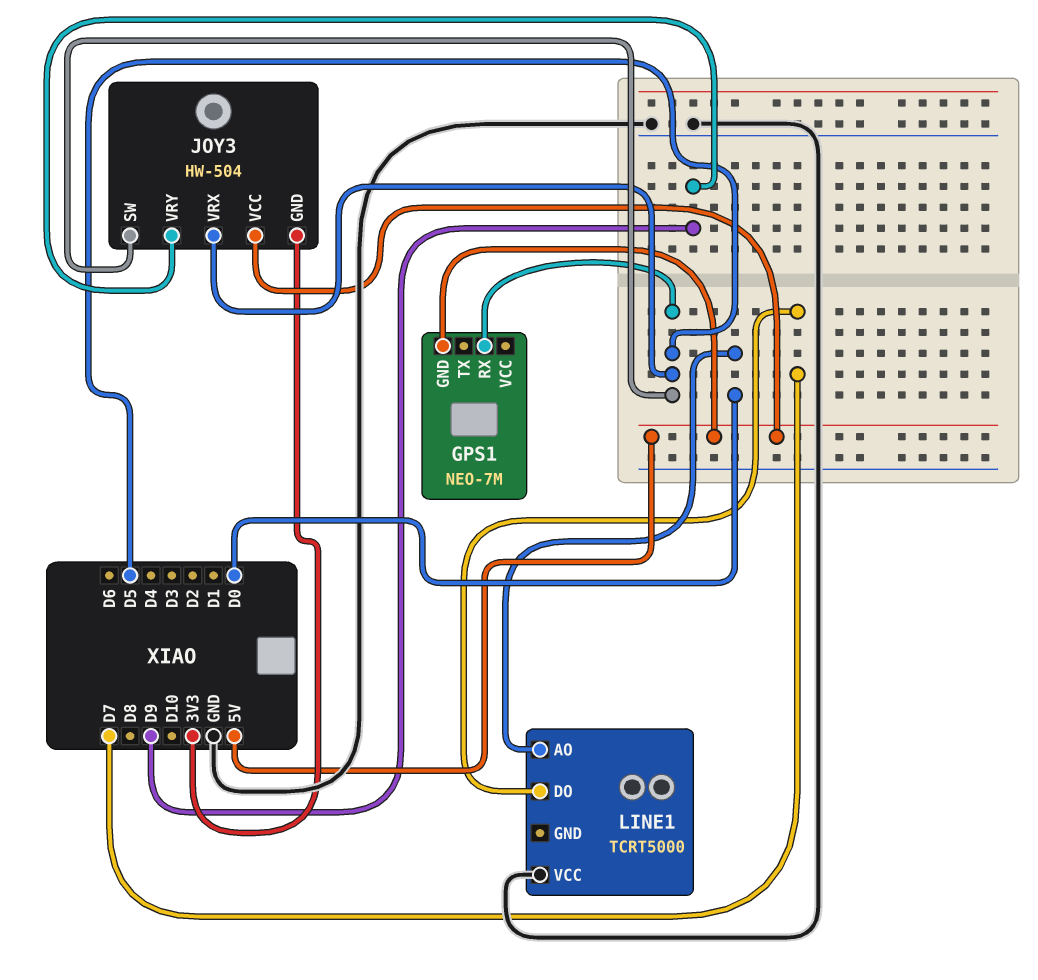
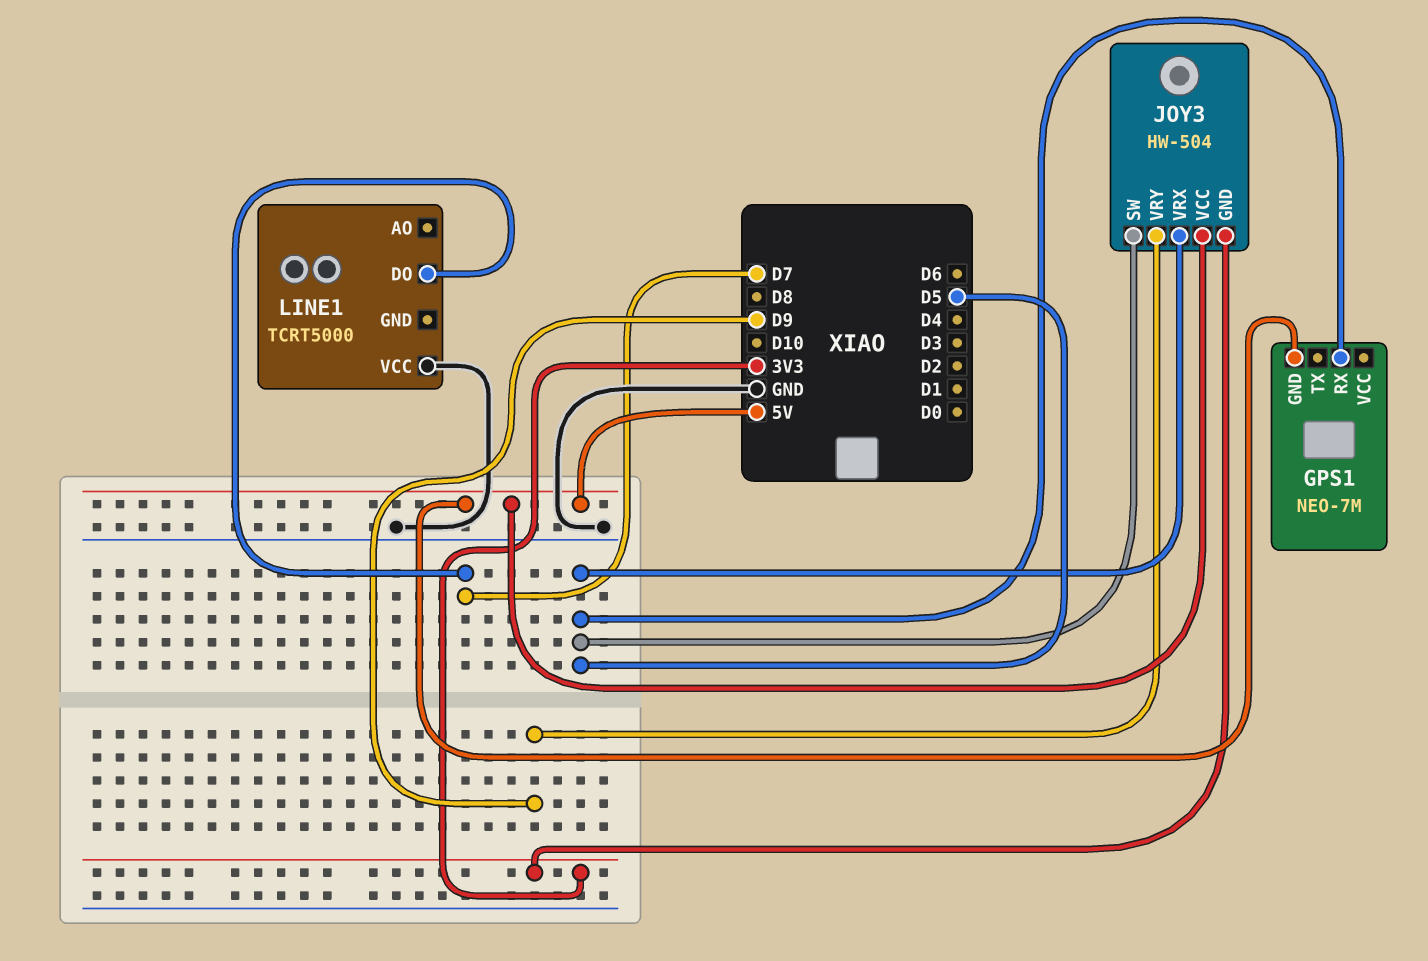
LINE1 pin AO: D0 -> none

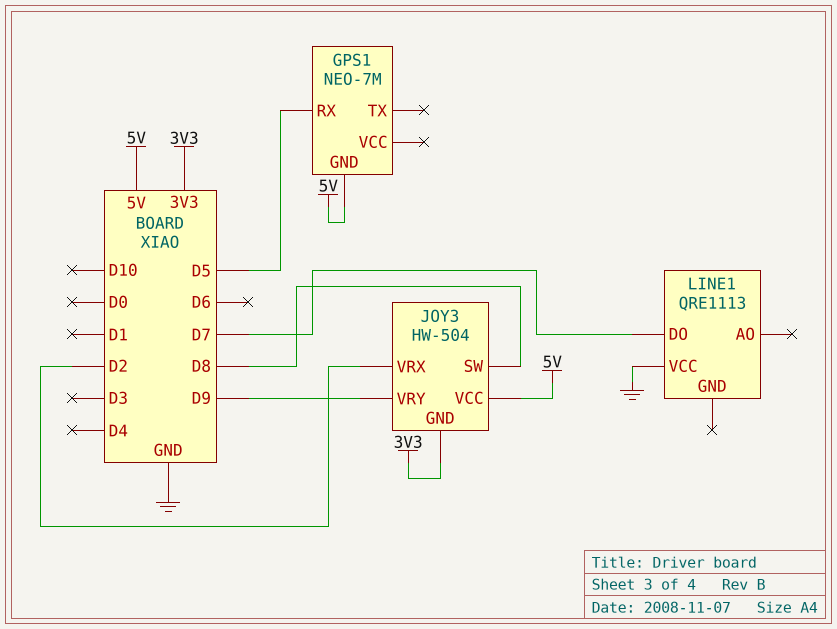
JOY3 pin SW: D5 -> D8
JOY3 pin VRX: D5 -> D2
LINE1: TCRT5000 -> QRE1113

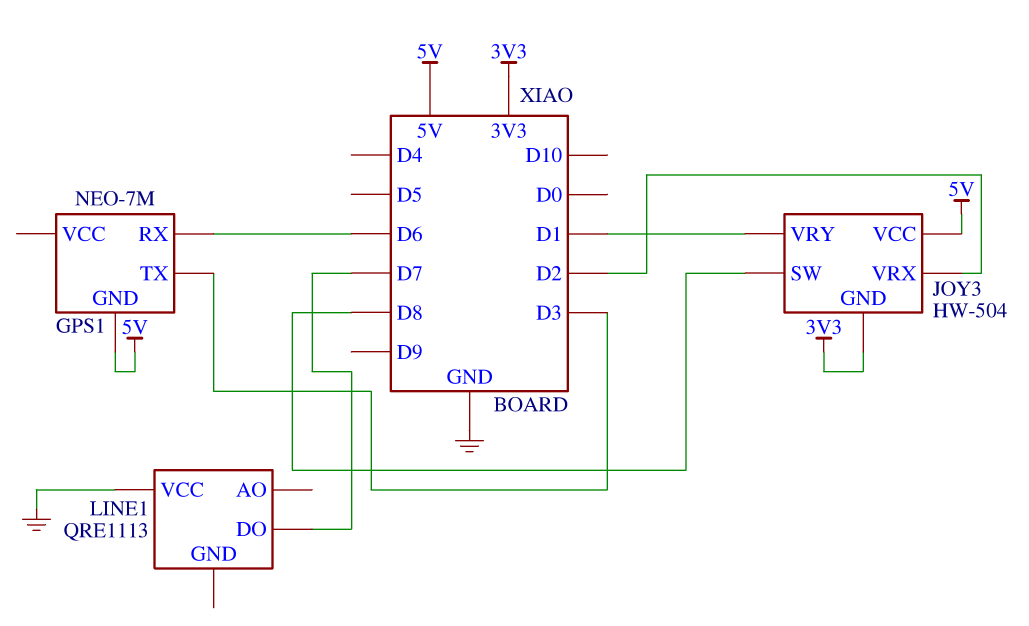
GPS1 pin RX: D5 -> D6
GPS1 pin TX: none -> D3
JOY3 pin VRY: D9 -> D1

